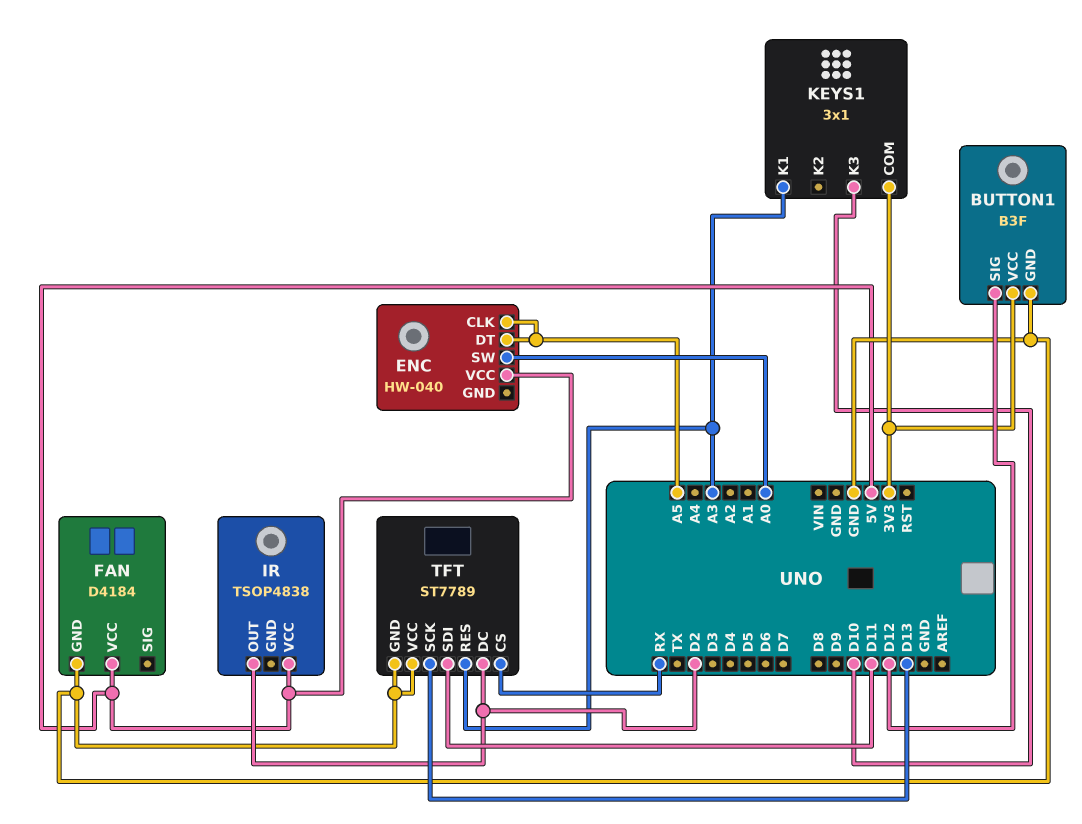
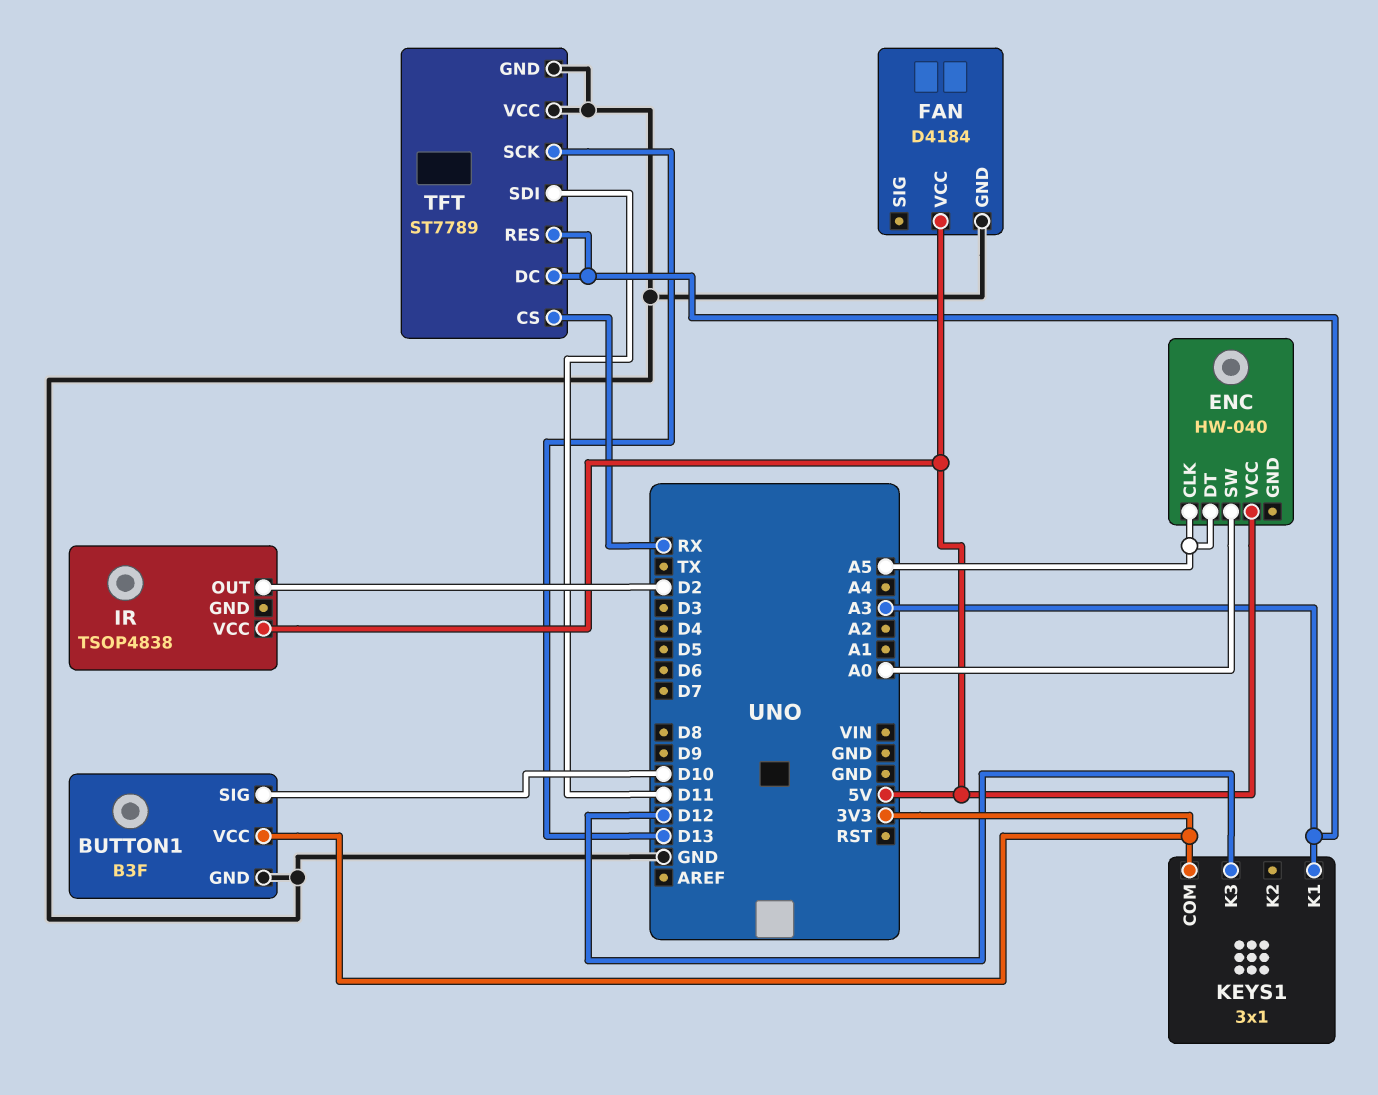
BUTTON1 pin SIG: D12 -> D10
KEYS1 pin K3: D10 -> D12
TFT pin DC: D2 -> A3

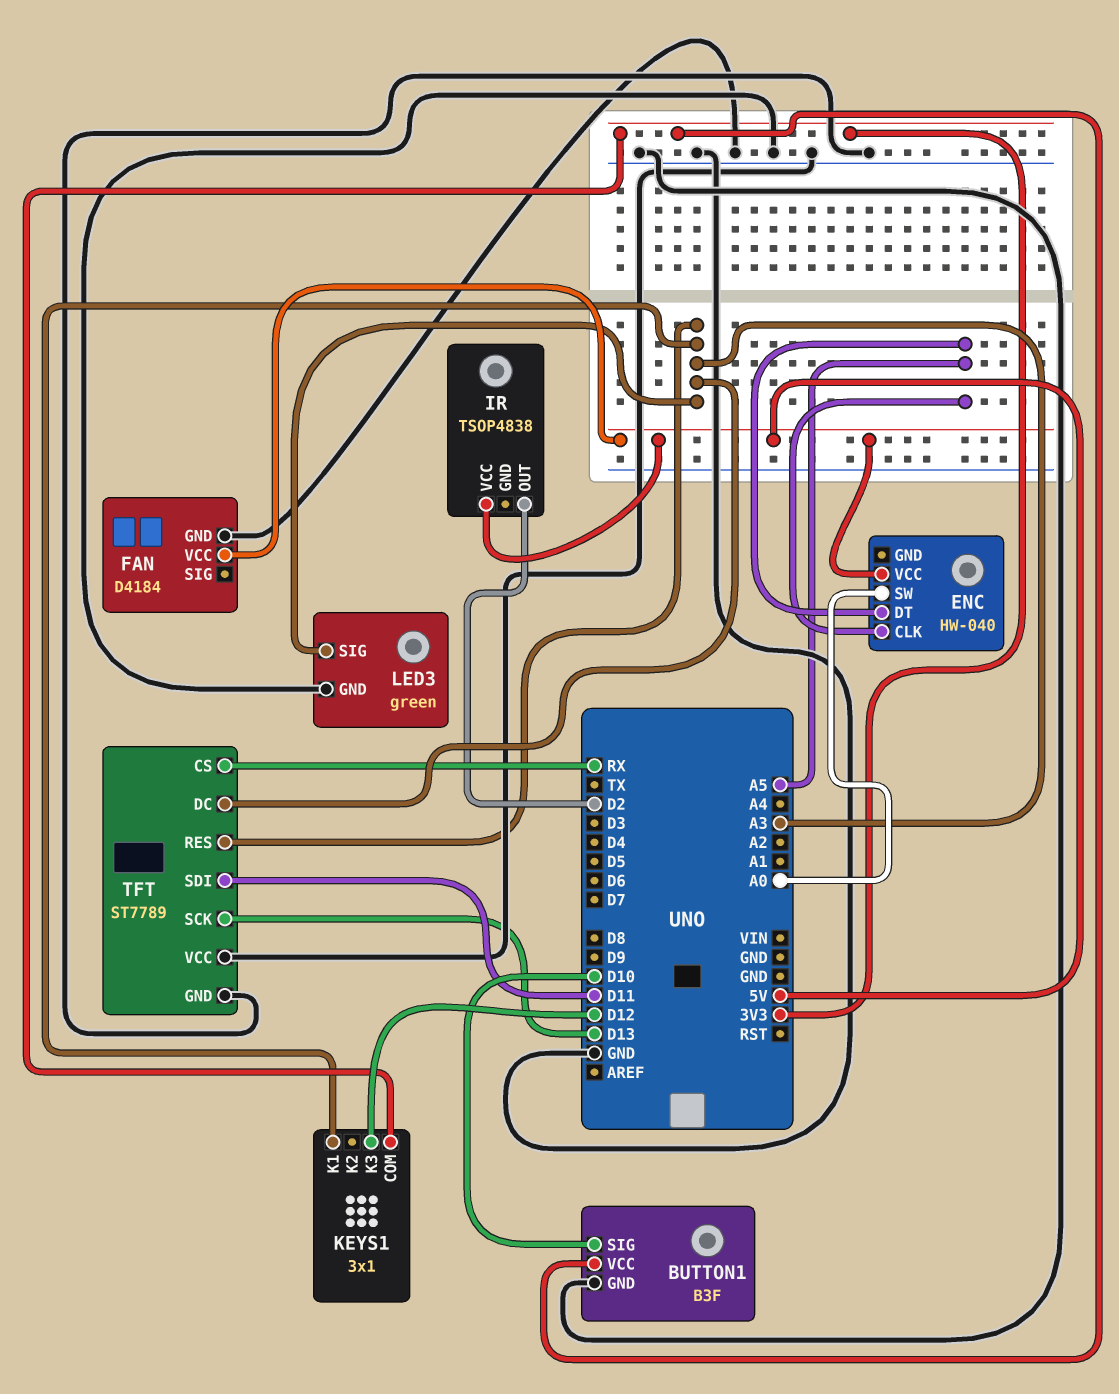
LED3: none -> green
LED3 pin GND: none -> GND
LED3 pin SIG: none -> A3

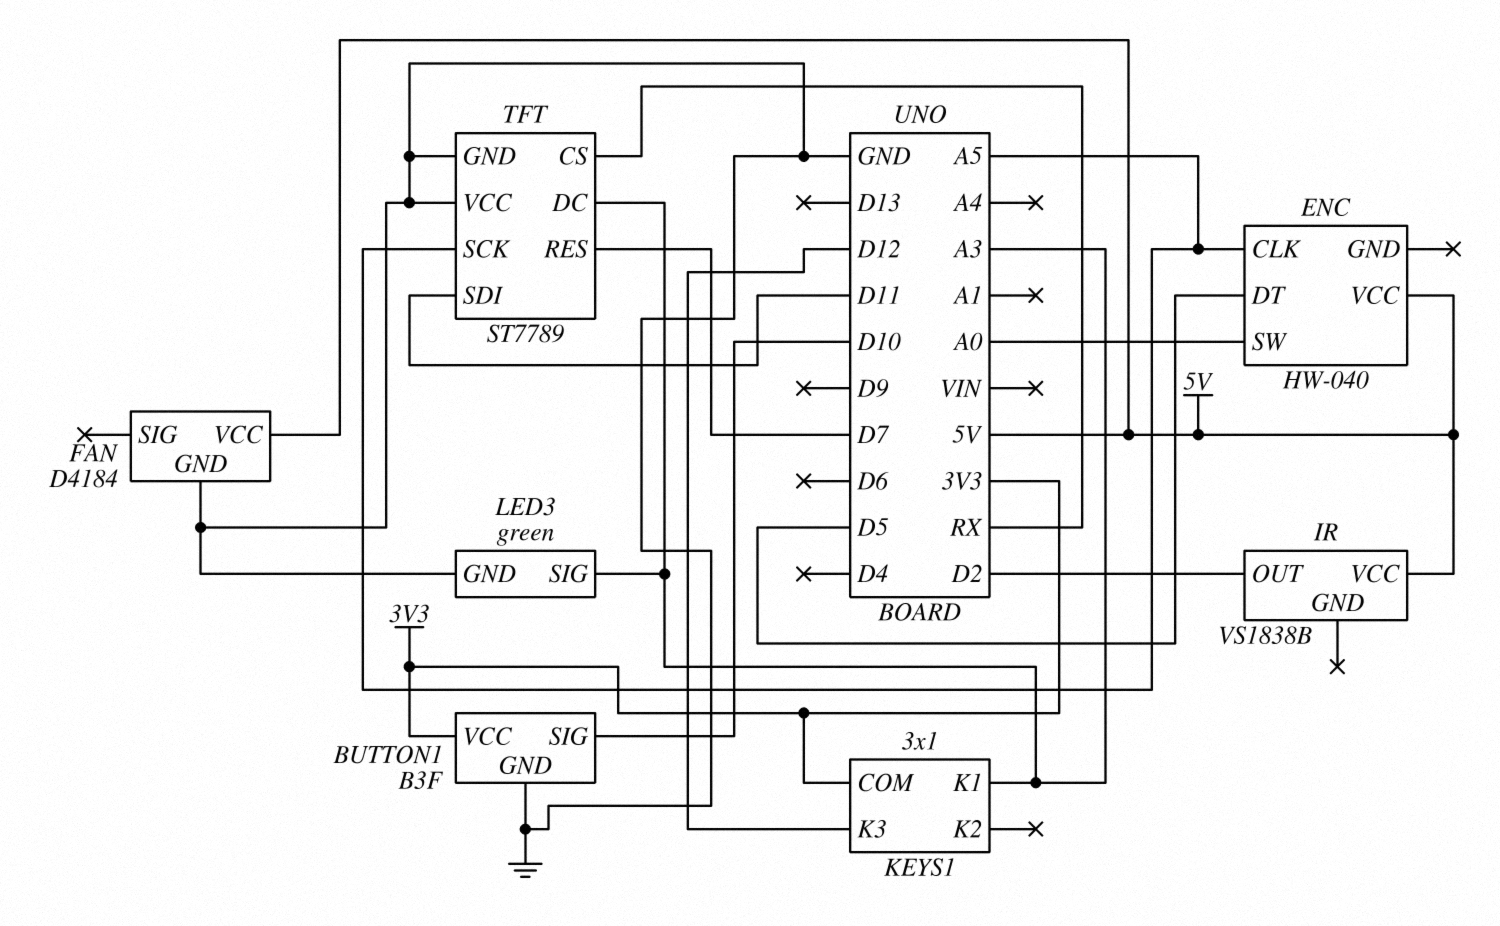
ENC pin DT: A5 -> D5
IR: TSOP4838 -> VS1838B
TFT pin RES: A3 -> D7
TFT pin SCK: D13 -> A5

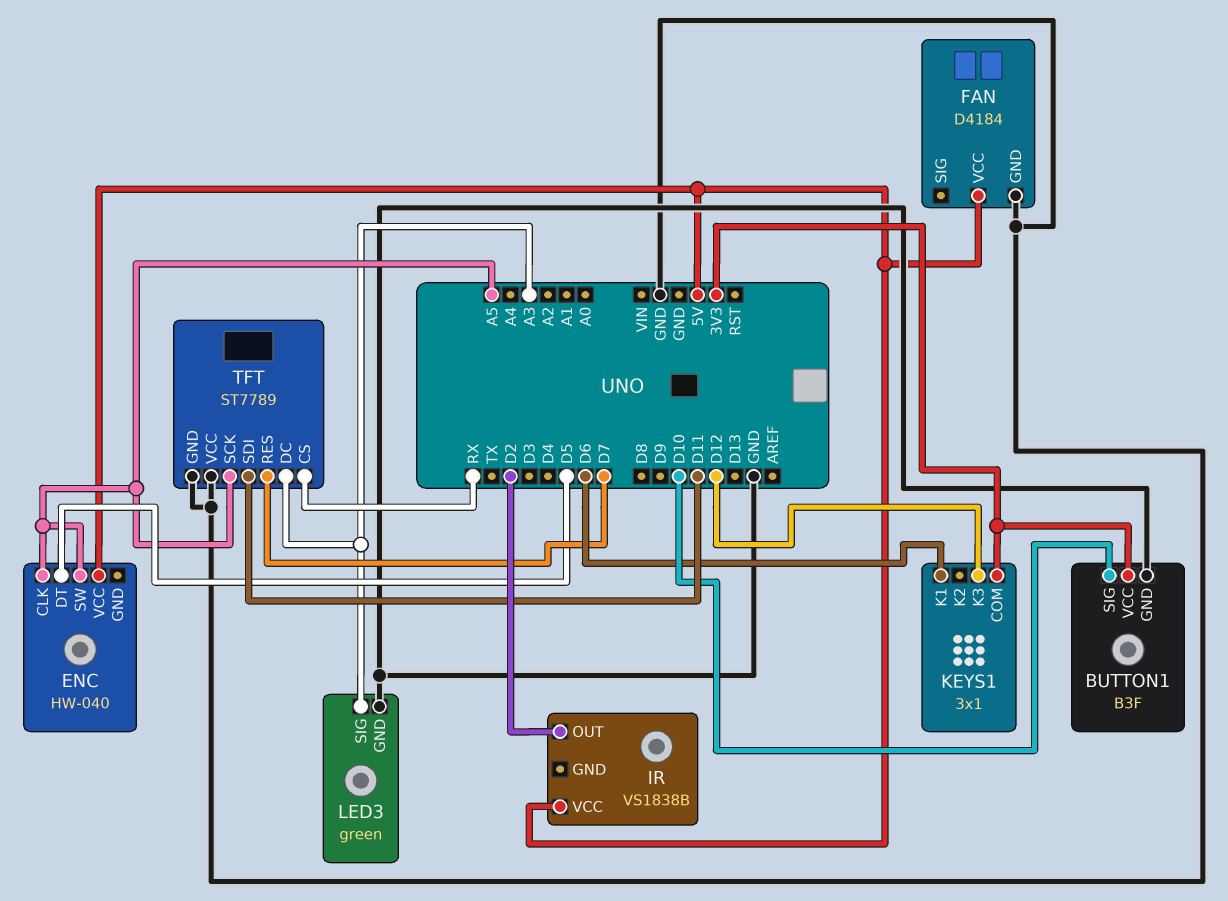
ENC pin SW: A0 -> A5
KEYS1 pin K1: A3 -> D6

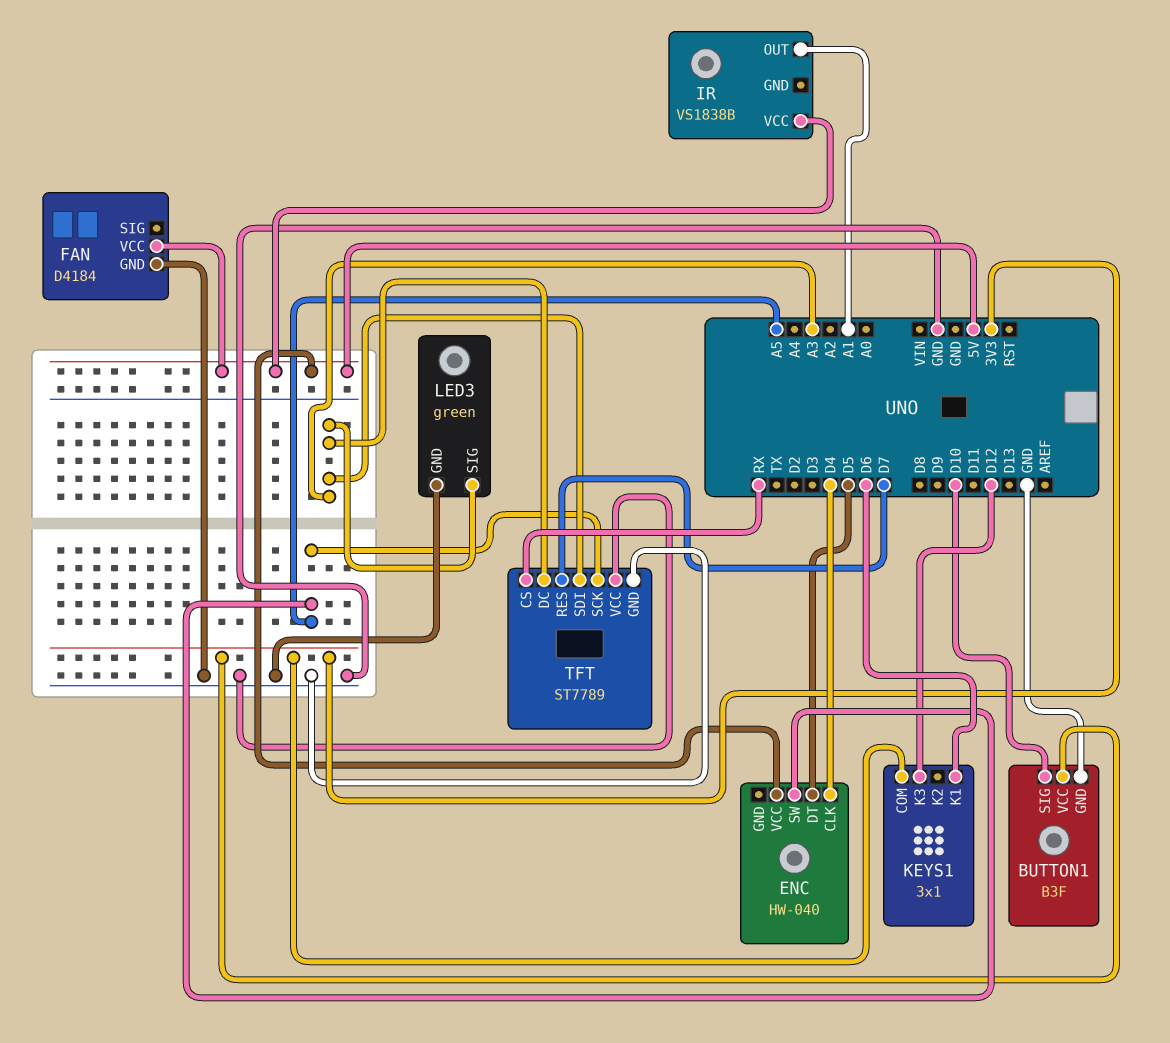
ENC pin CLK: A5 -> D4
IR pin OUT: D2 -> A1
TFT pin SDI: D11 -> A3

